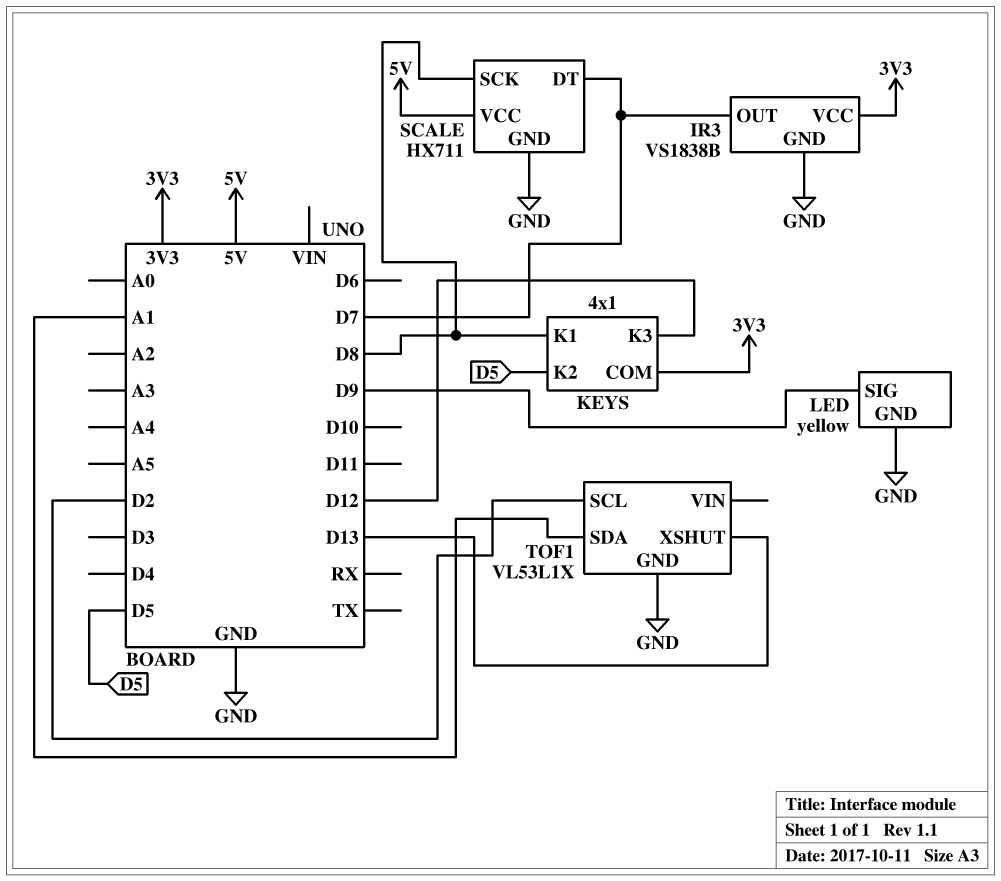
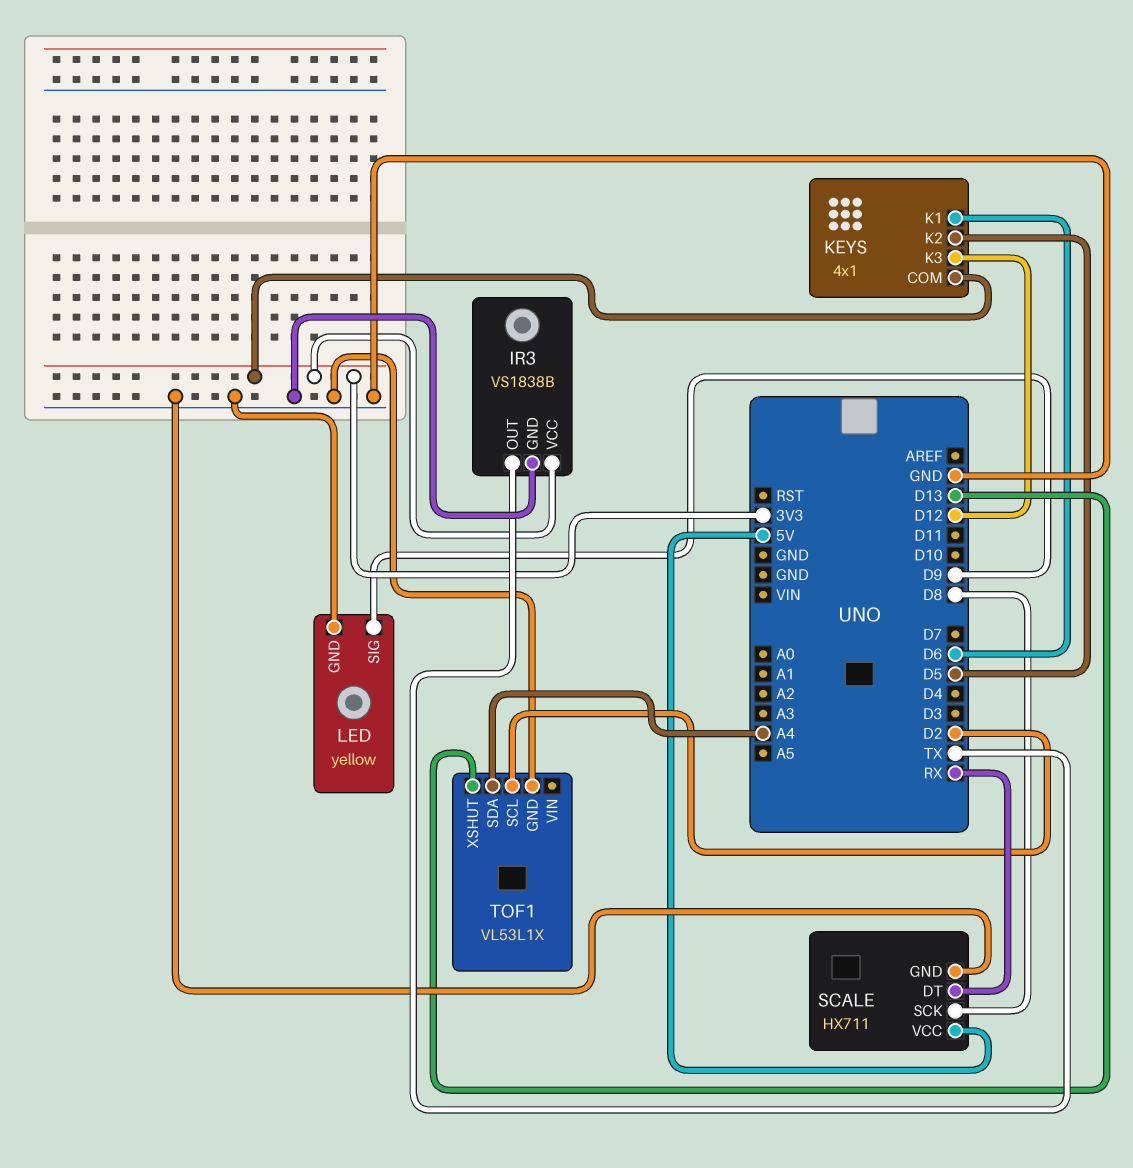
IR3 pin OUT: D7 -> TX
KEYS pin K1: D8 -> D6
SCALE pin DT: D7 -> RX
TOF1 pin SDA: A1 -> A4

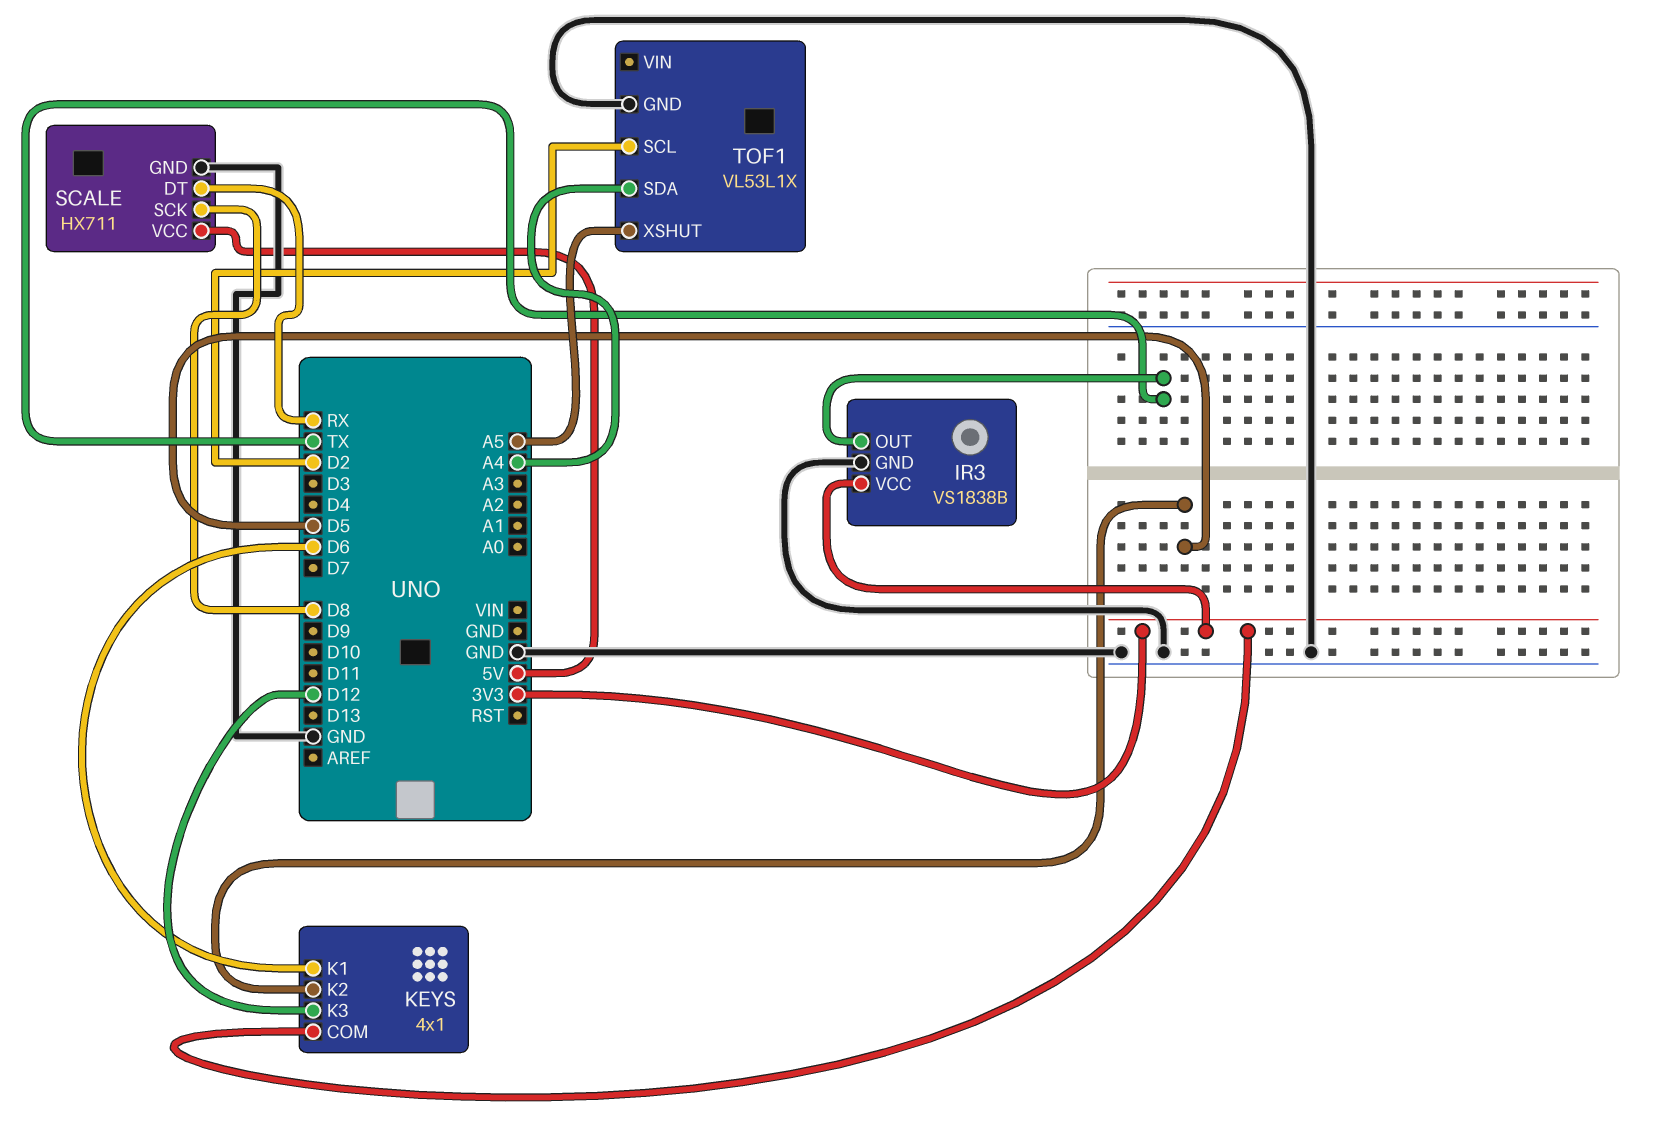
LED: yellow -> none
LED pin GND: GND -> none
LED pin SIG: D9 -> none
TOF1 pin XSHUT: D13 -> A5

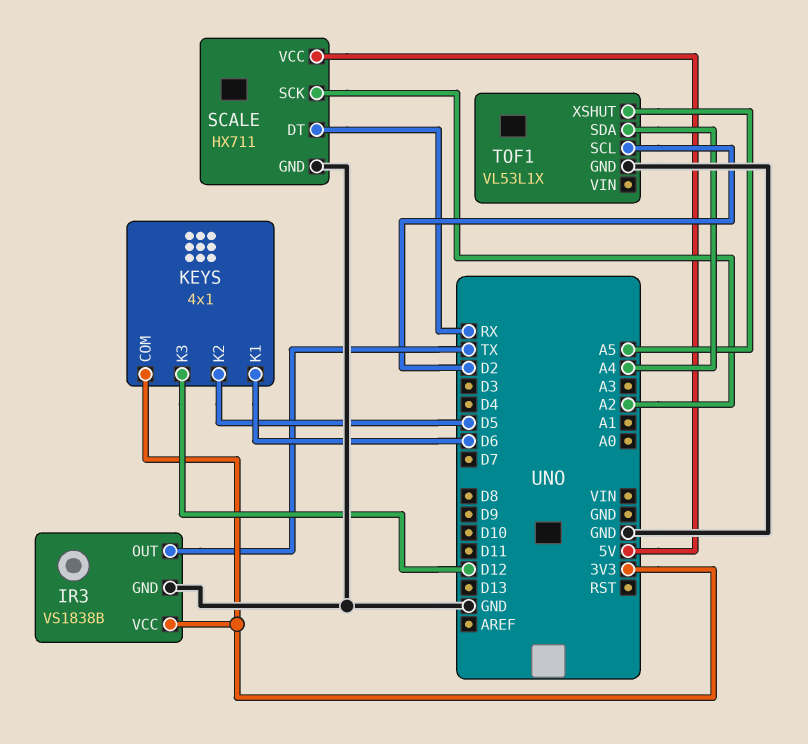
SCALE pin SCK: D8 -> A2

